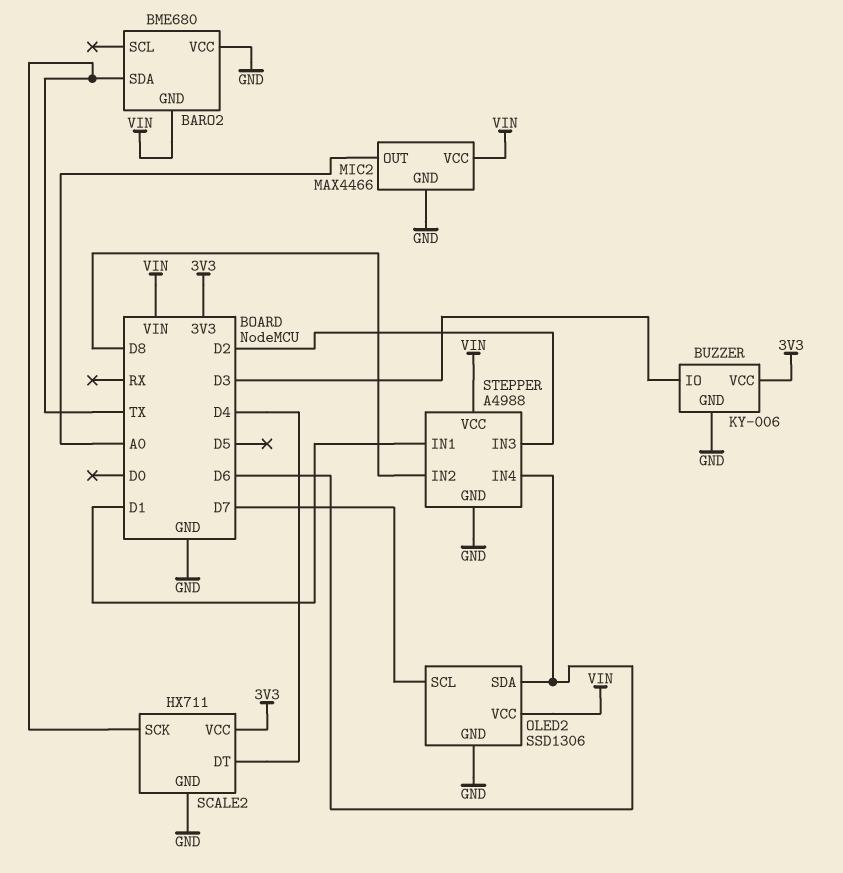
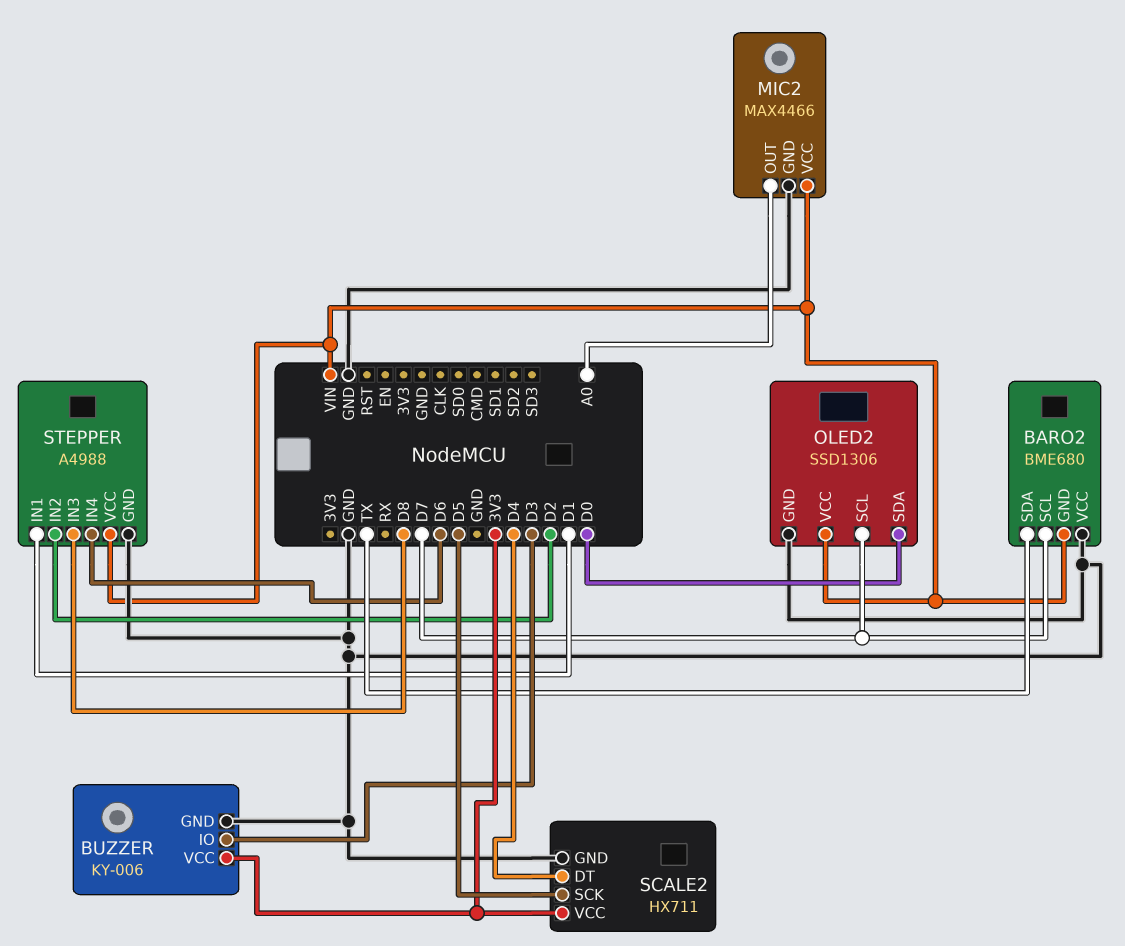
BARO2 pin SCL: none -> D7
OLED2 pin SDA: D6 -> D0
SCALE2 pin SCK: TX -> D5
STEPPER pin IN2: D8 -> D2
STEPPER pin IN3: D2 -> D8

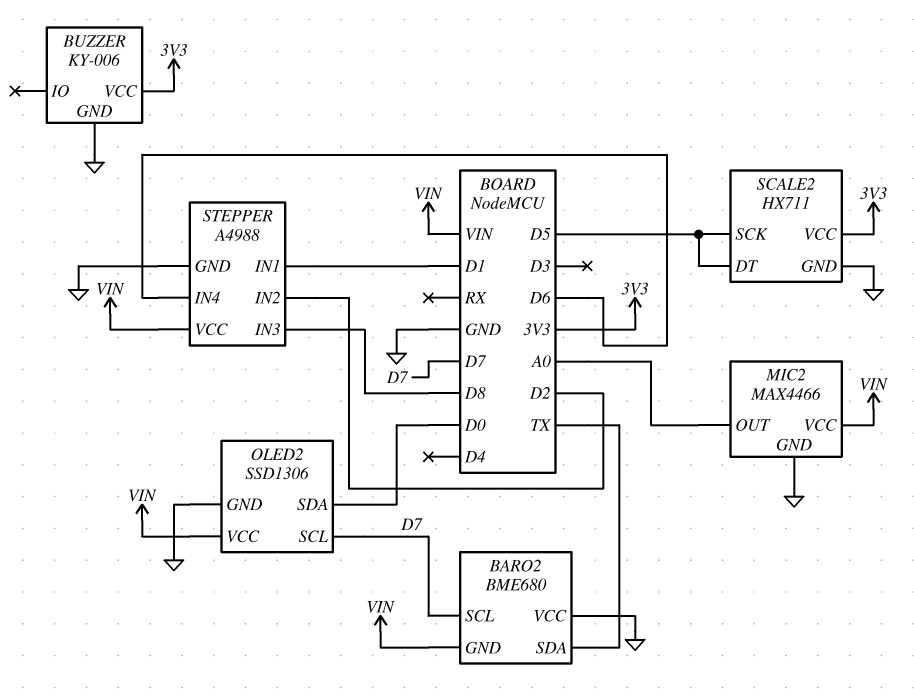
BUZZER pin IO: D3 -> none
SCALE2 pin DT: D4 -> D5

